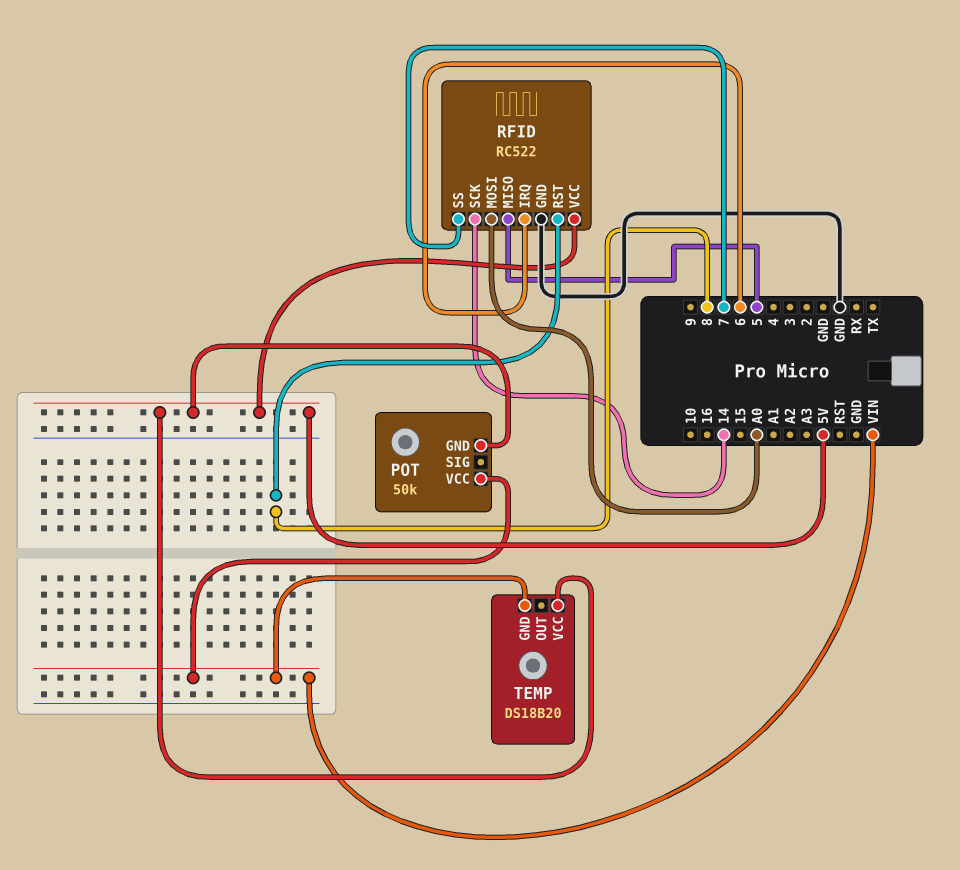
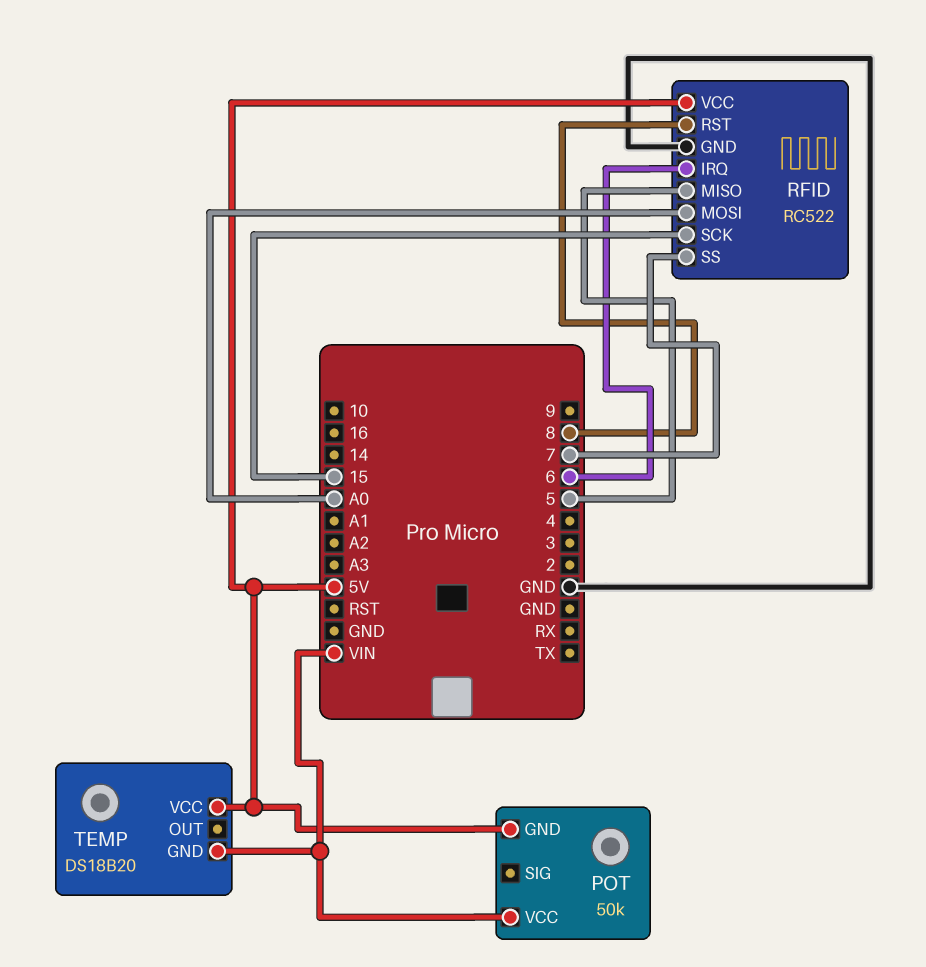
RFID pin SCK: 14 -> 15

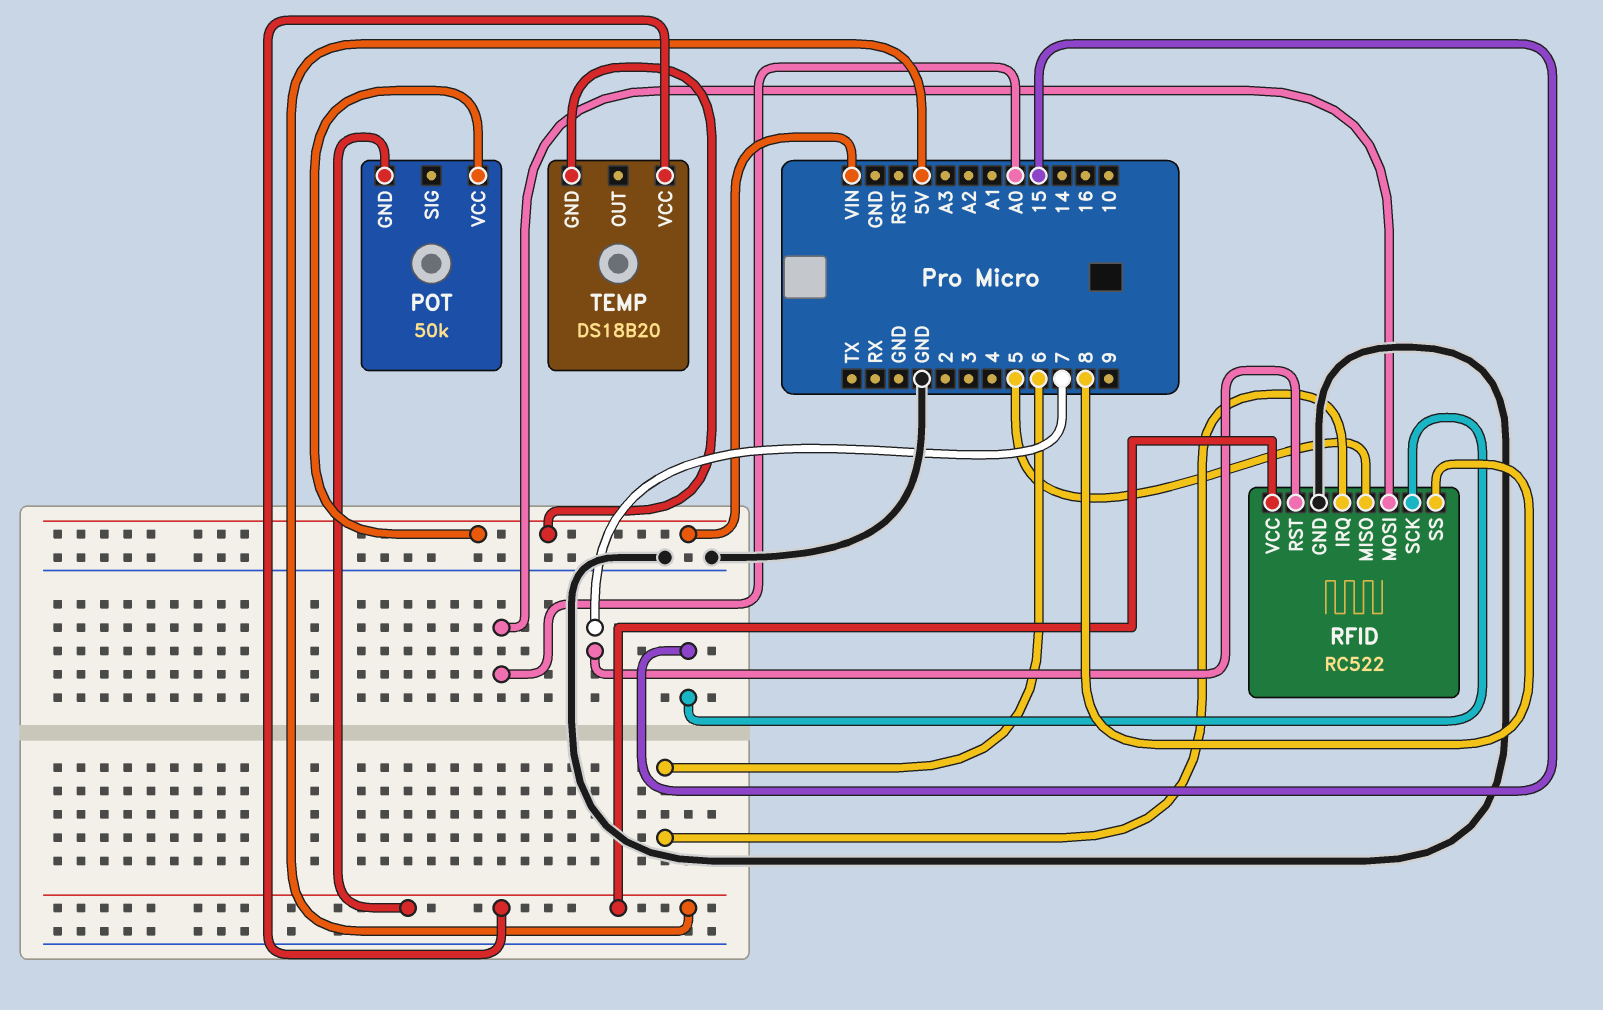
RFID pin RST: 8 -> 7
RFID pin SS: 7 -> 8

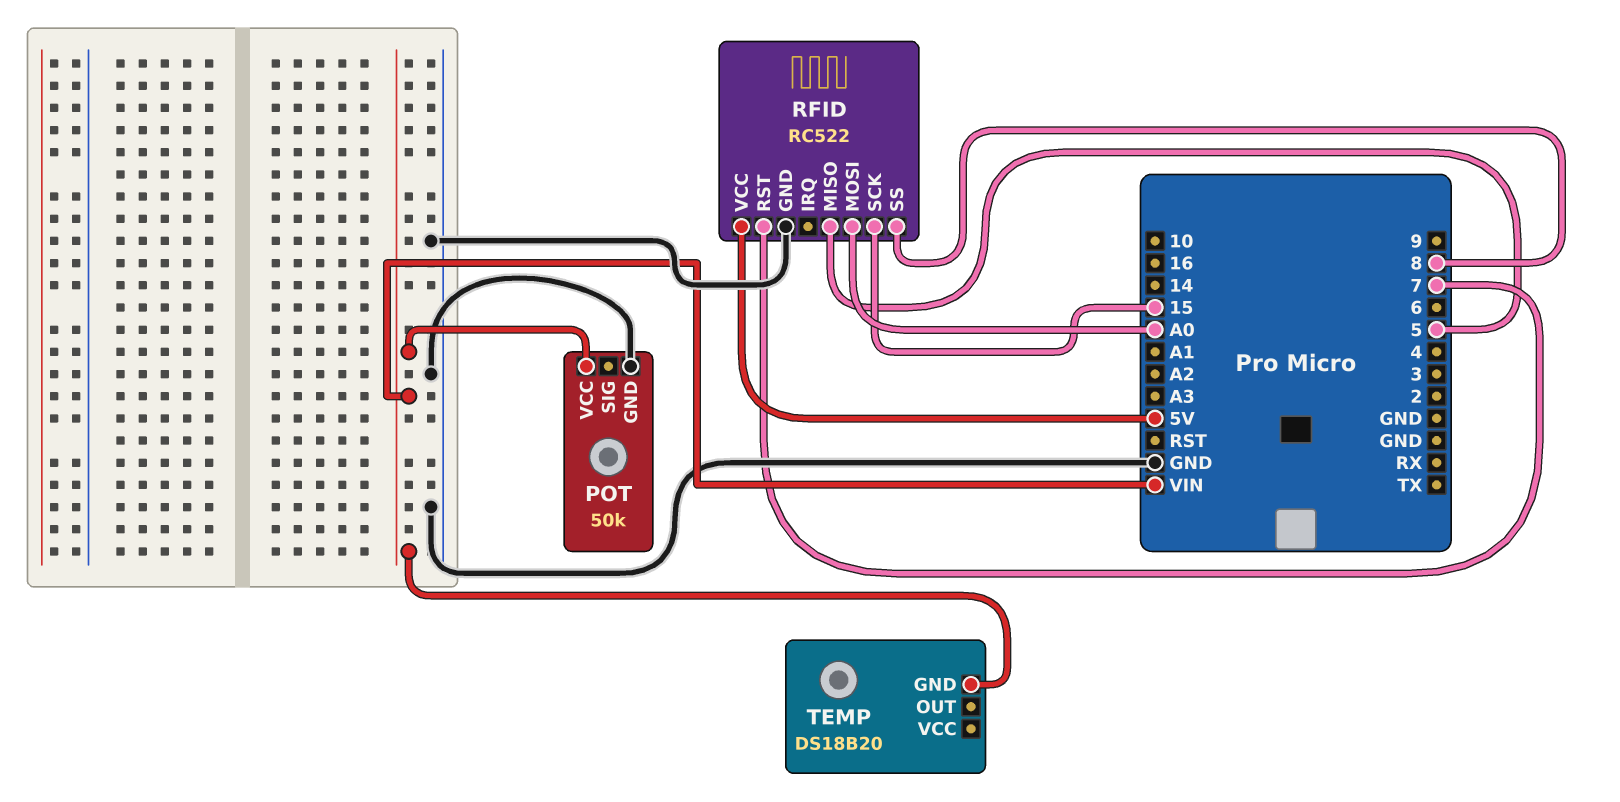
POT pin GND: 5V -> GND
RFID pin IRQ: 6 -> none
TEMP pin VCC: 5V -> none

